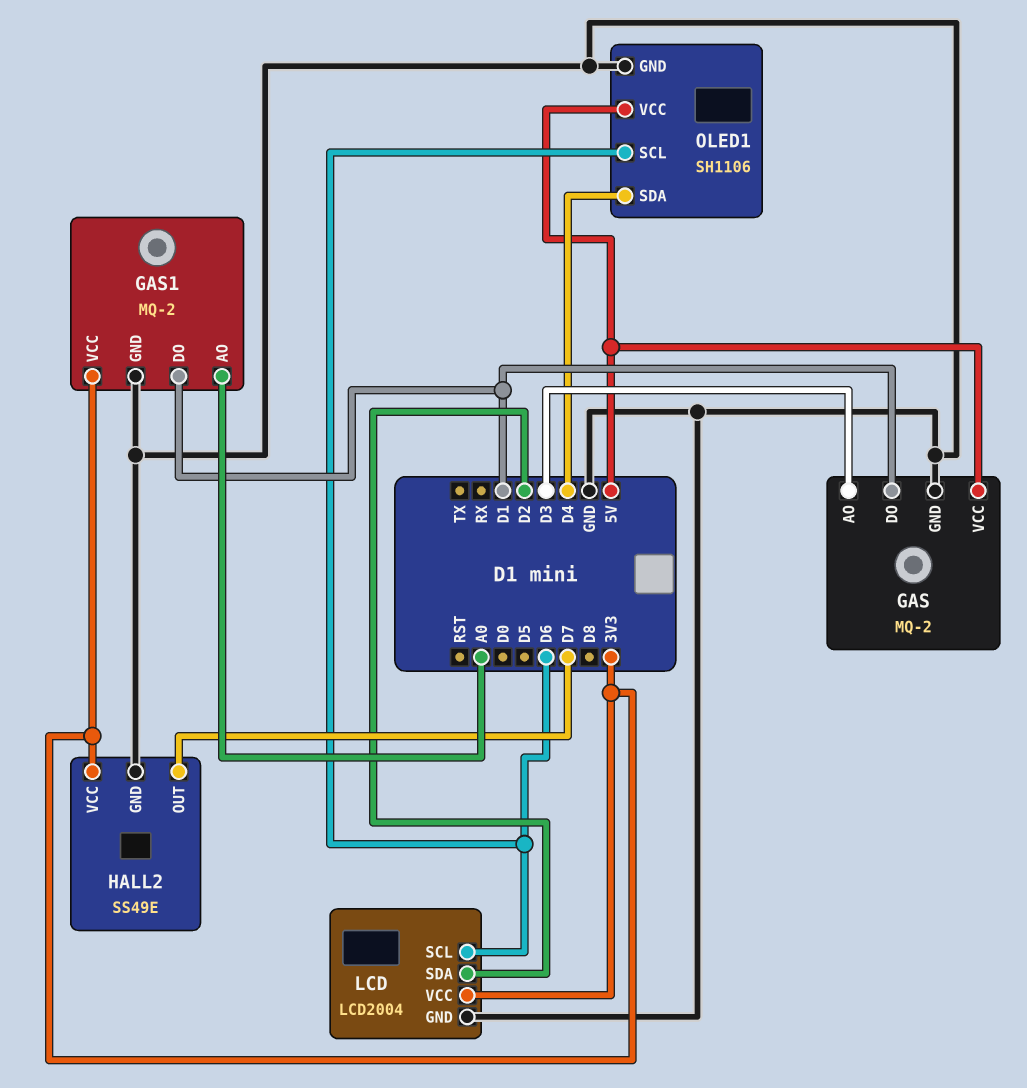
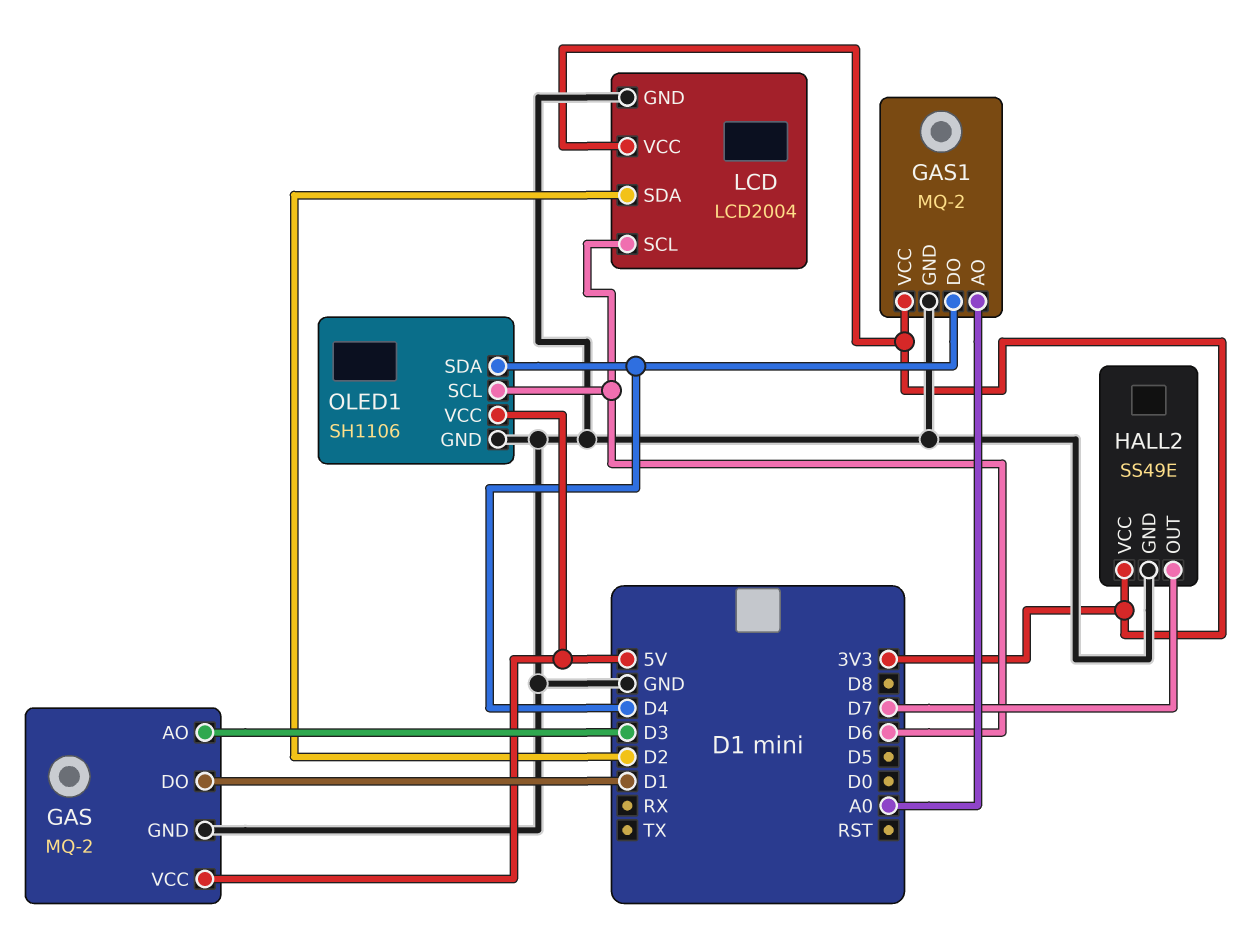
GAS1 pin DO: D1 -> D4

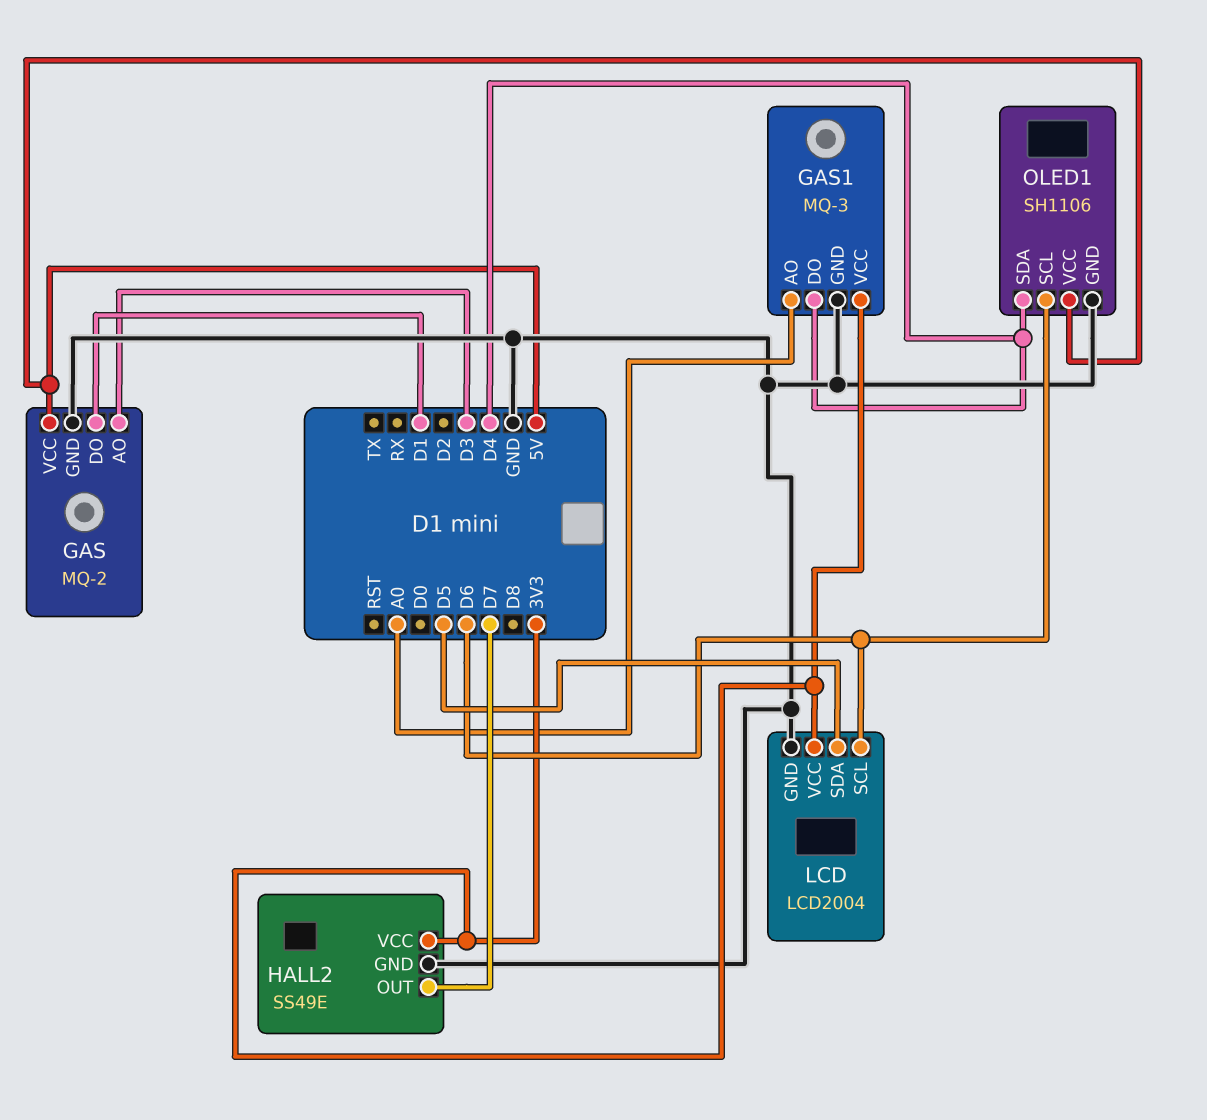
GAS1: MQ-2 -> MQ-3
LCD pin SDA: D2 -> D5

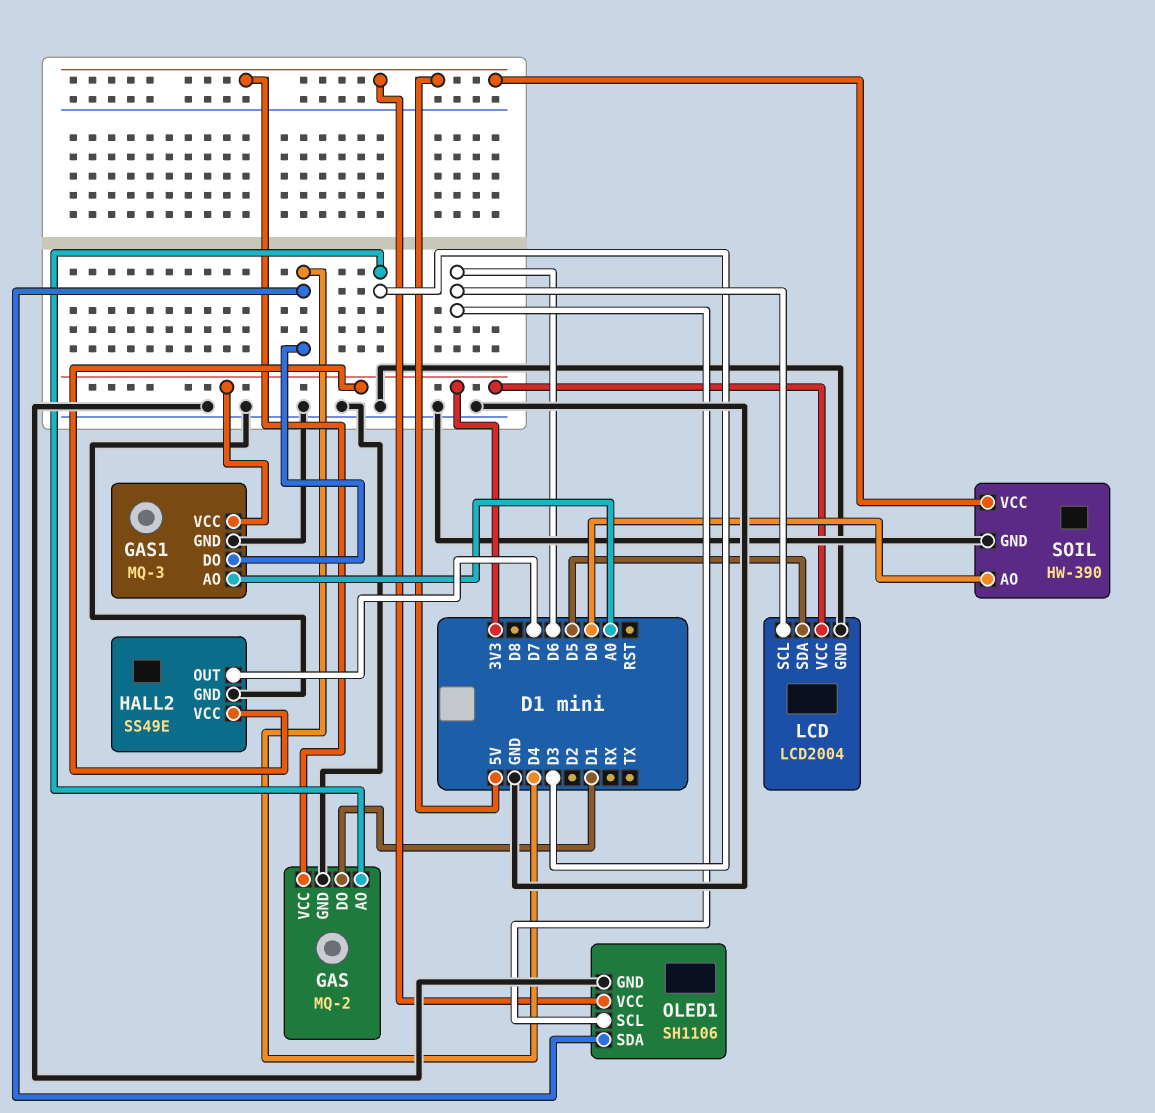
SOIL: none -> HW-390
SOIL pin AO: none -> D0
SOIL pin GND: none -> GND
SOIL pin VCC: none -> 5V

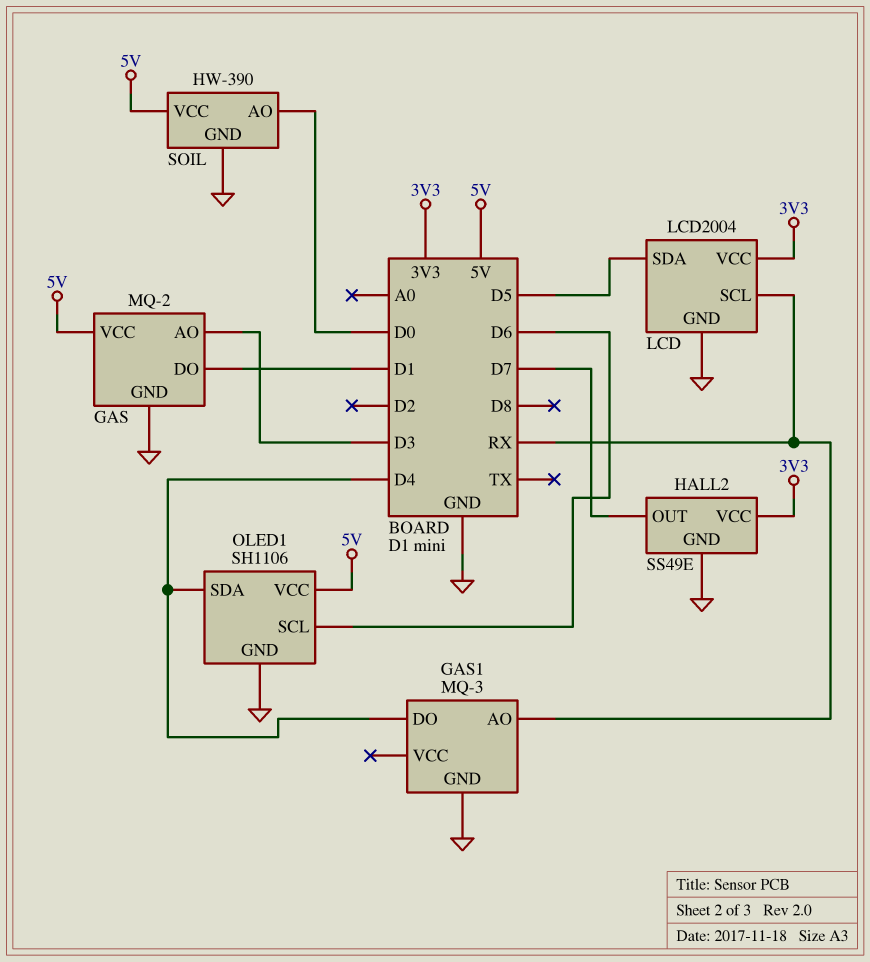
GAS1 pin AO: A0 -> RX
GAS1 pin VCC: 3V3 -> none
LCD pin SCL: D6 -> RX

